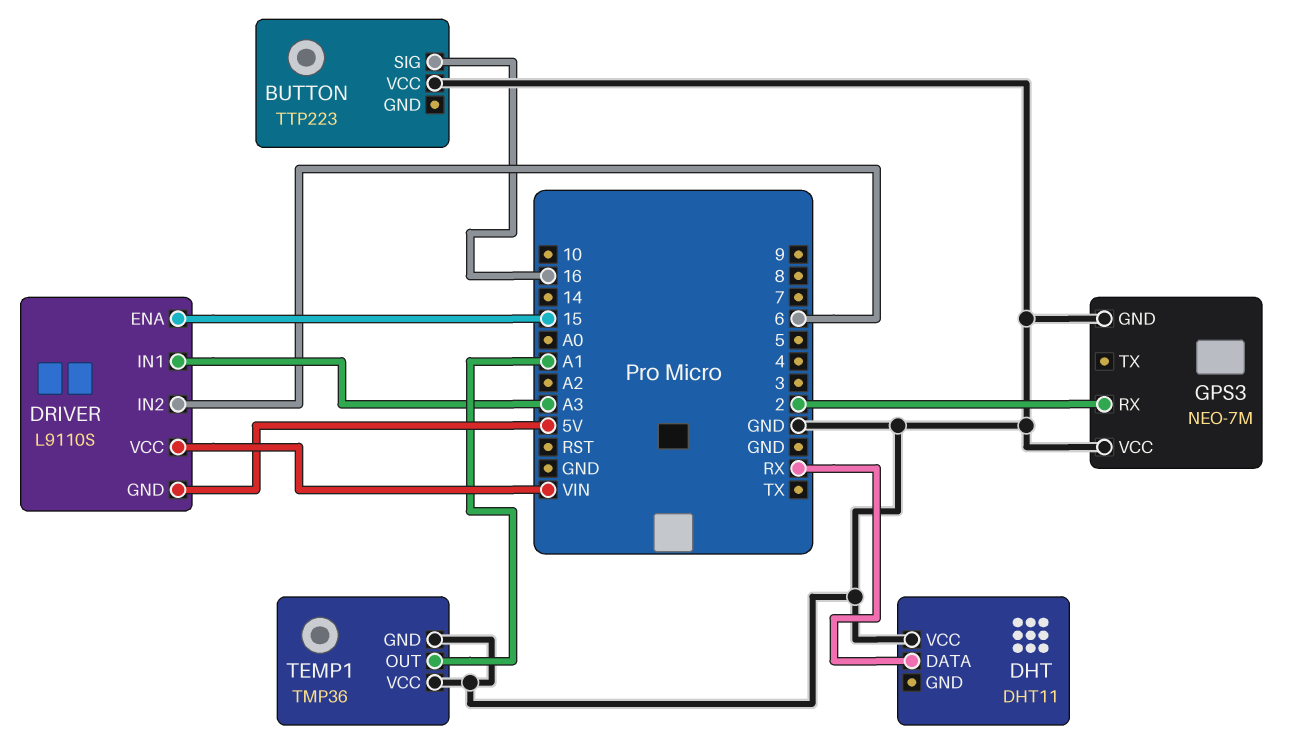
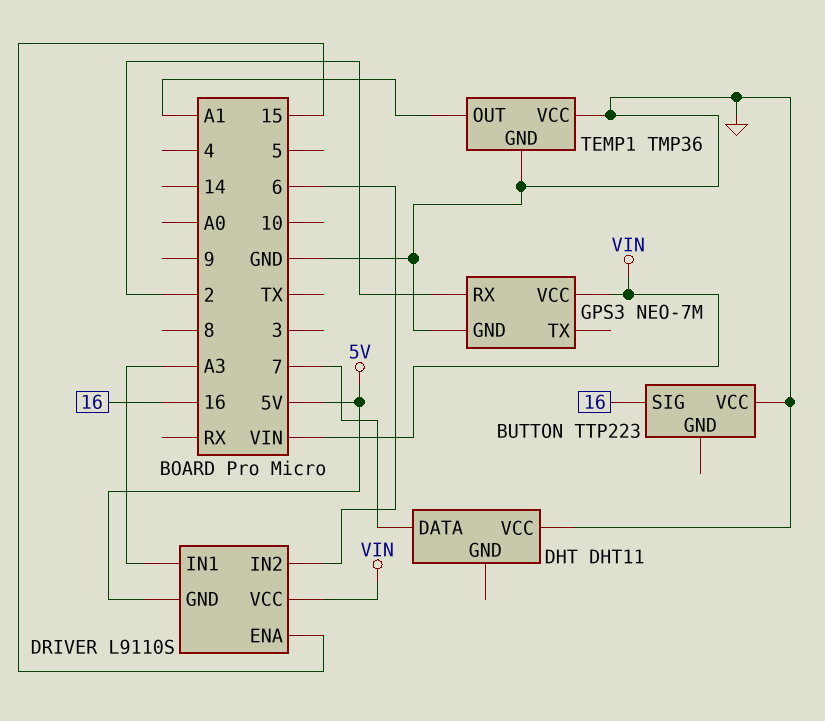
DHT pin DATA: RX -> 7
GPS3 pin VCC: GND -> VIN

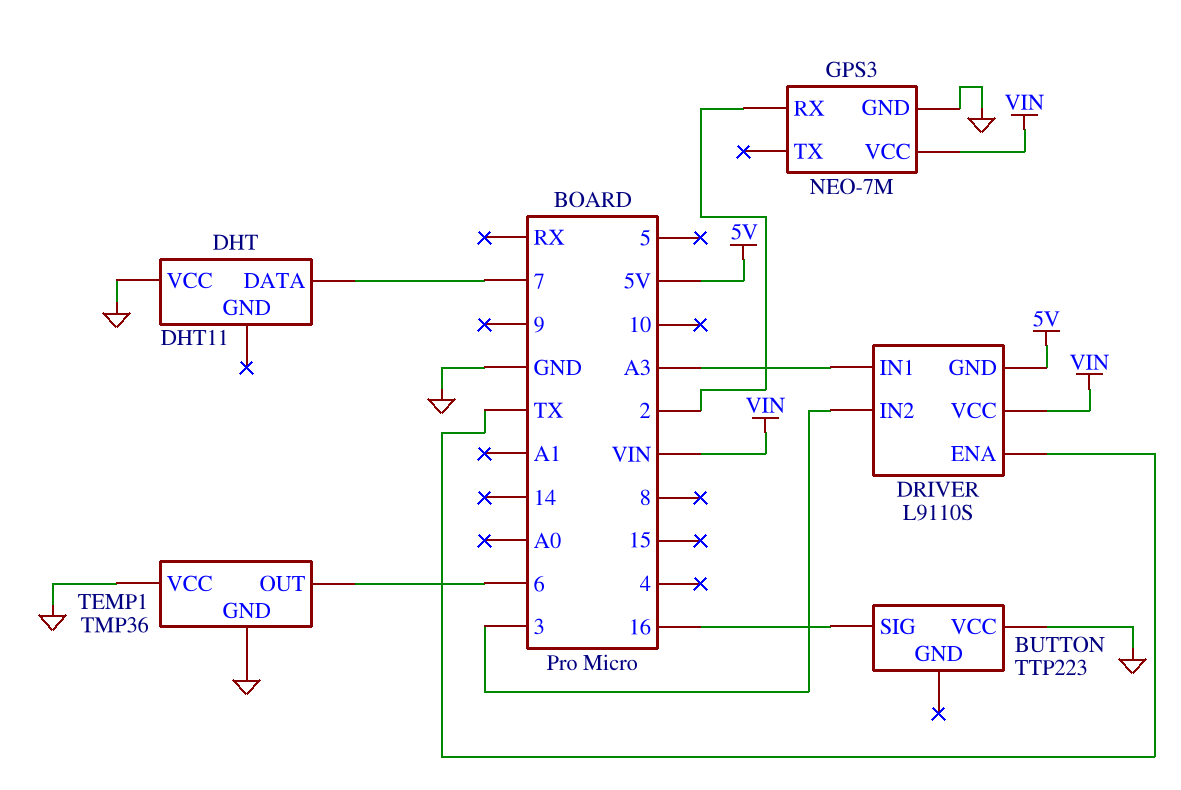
DRIVER pin ENA: 15 -> TX
DRIVER pin IN2: 6 -> 3
TEMP1 pin OUT: A1 -> 6

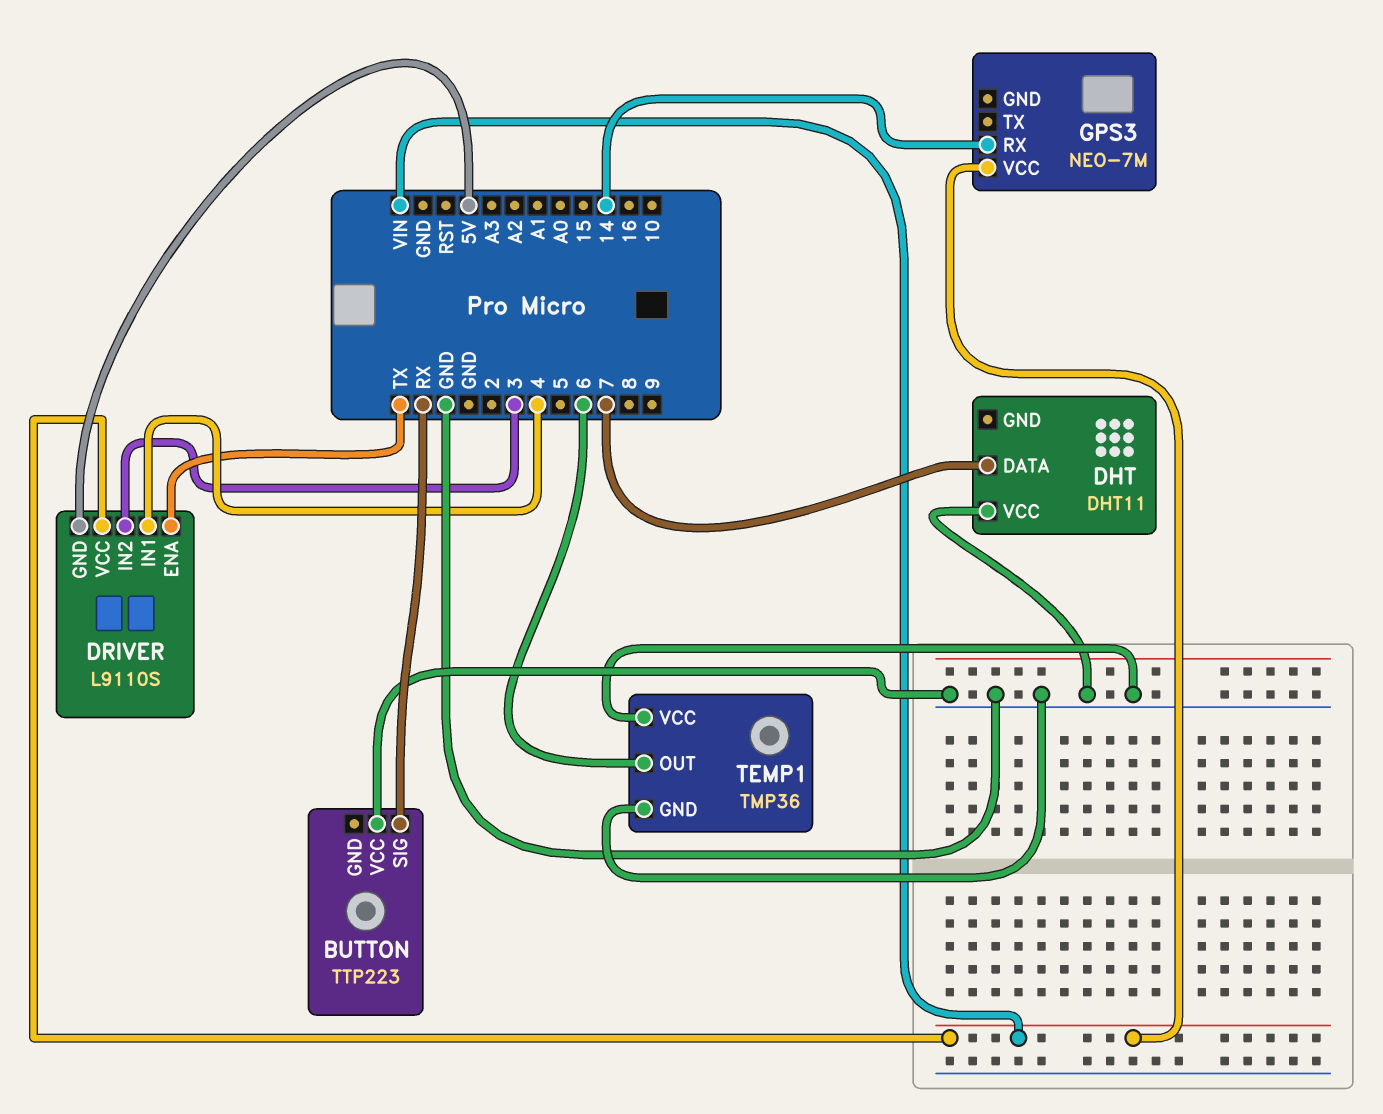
BUTTON pin SIG: 16 -> RX
DRIVER pin IN1: A3 -> 4
GPS3 pin GND: GND -> none
GPS3 pin RX: 2 -> 14

